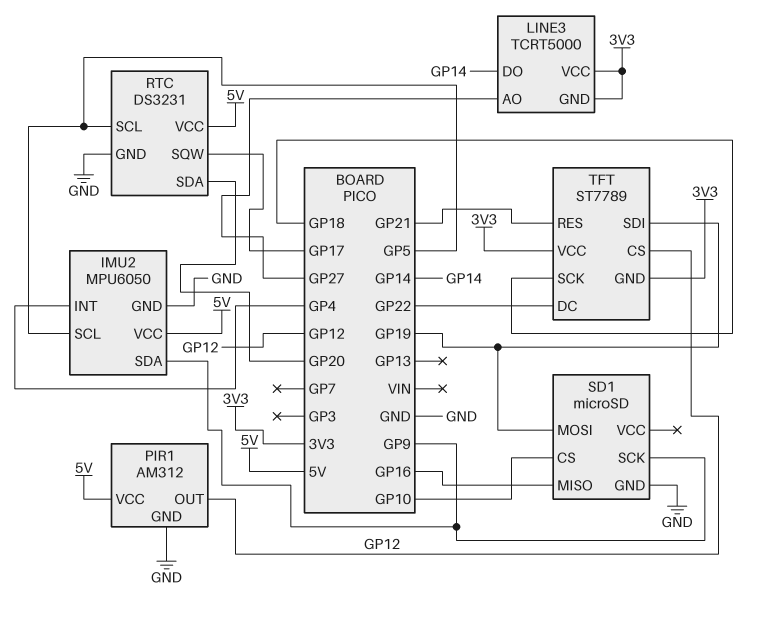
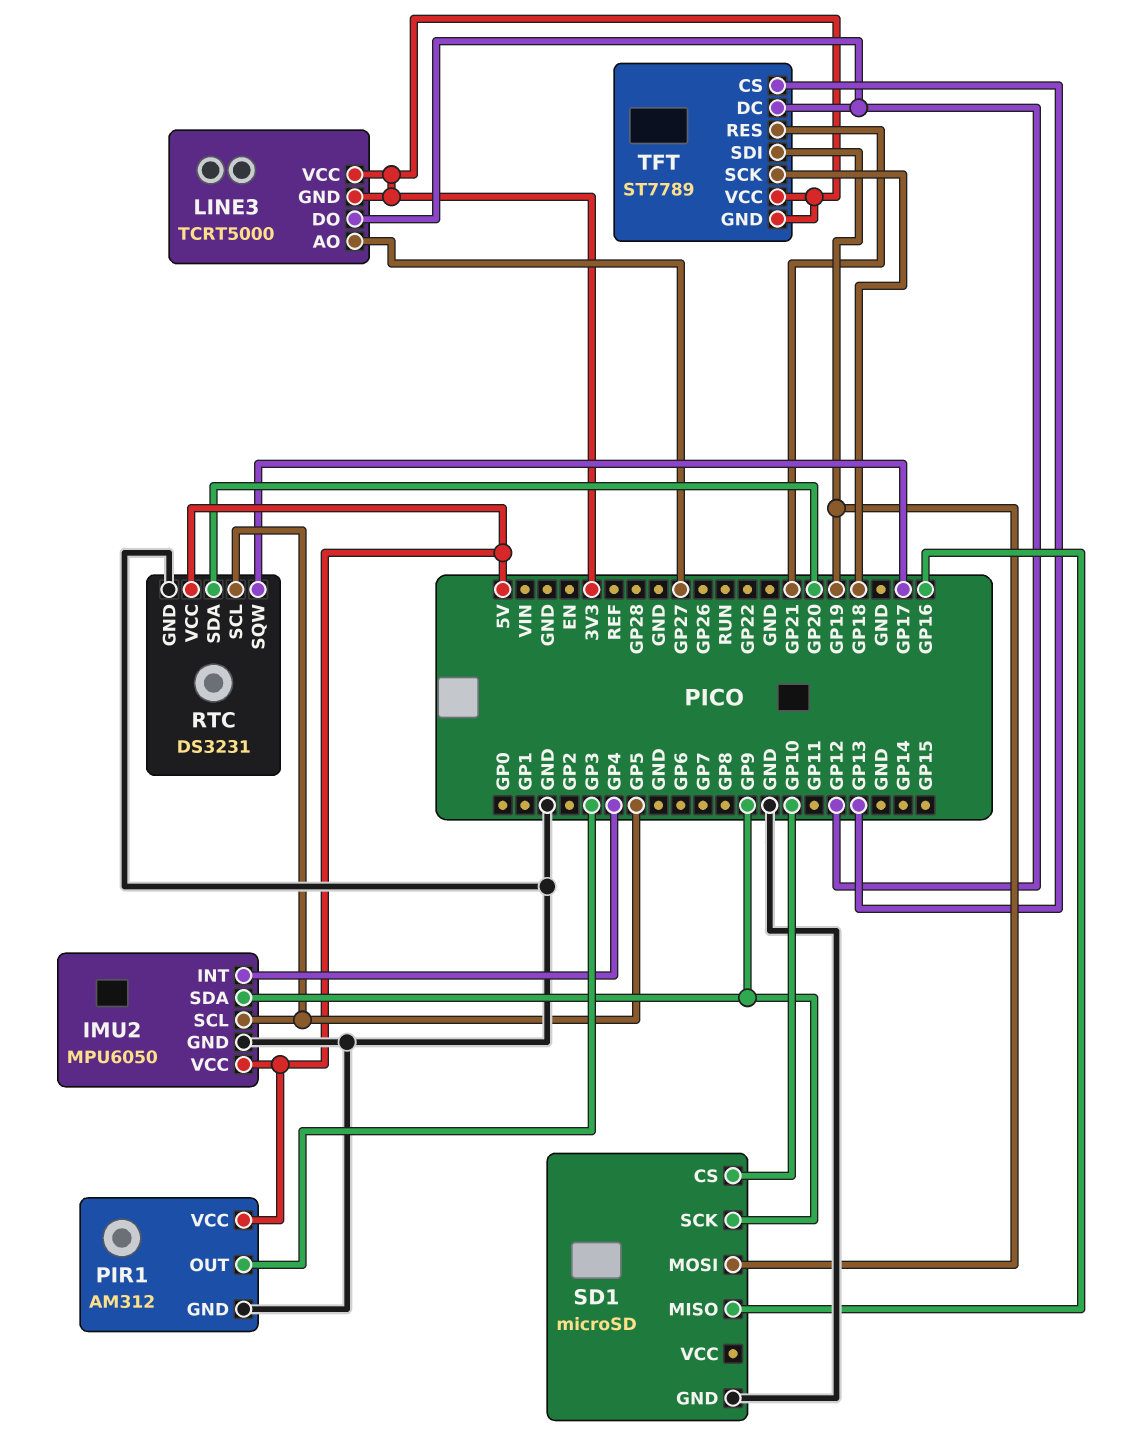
LINE3 pin DO: GP14 -> GP12
PIR1 pin OUT: GP12 -> GP3
TFT pin CS: GP12 -> GP13
TFT pin DC: GP22 -> GP12

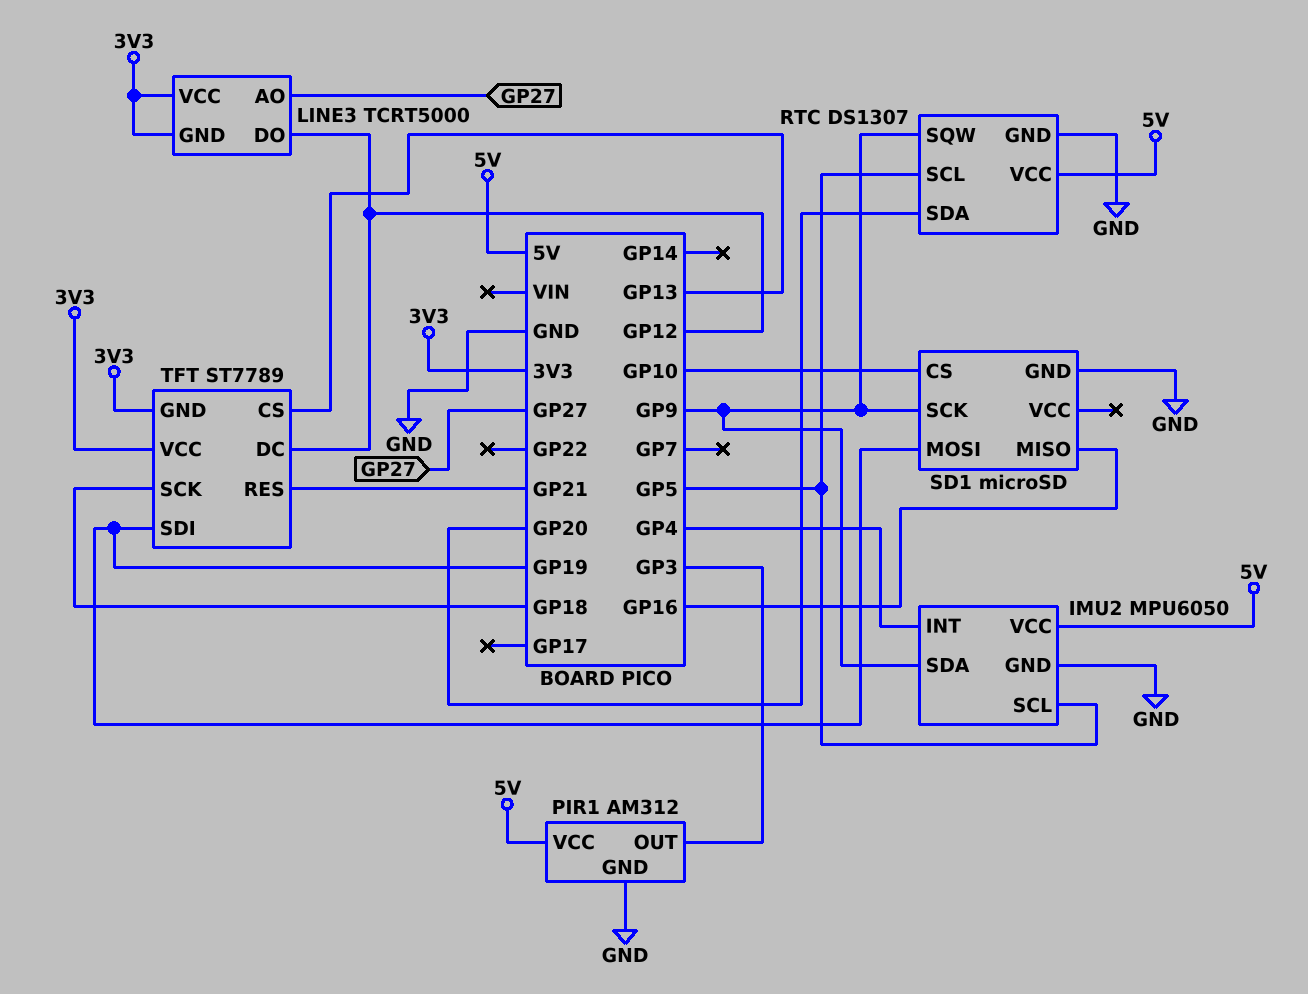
RTC: DS3231 -> DS1307
RTC pin SQW: GP17 -> GP9

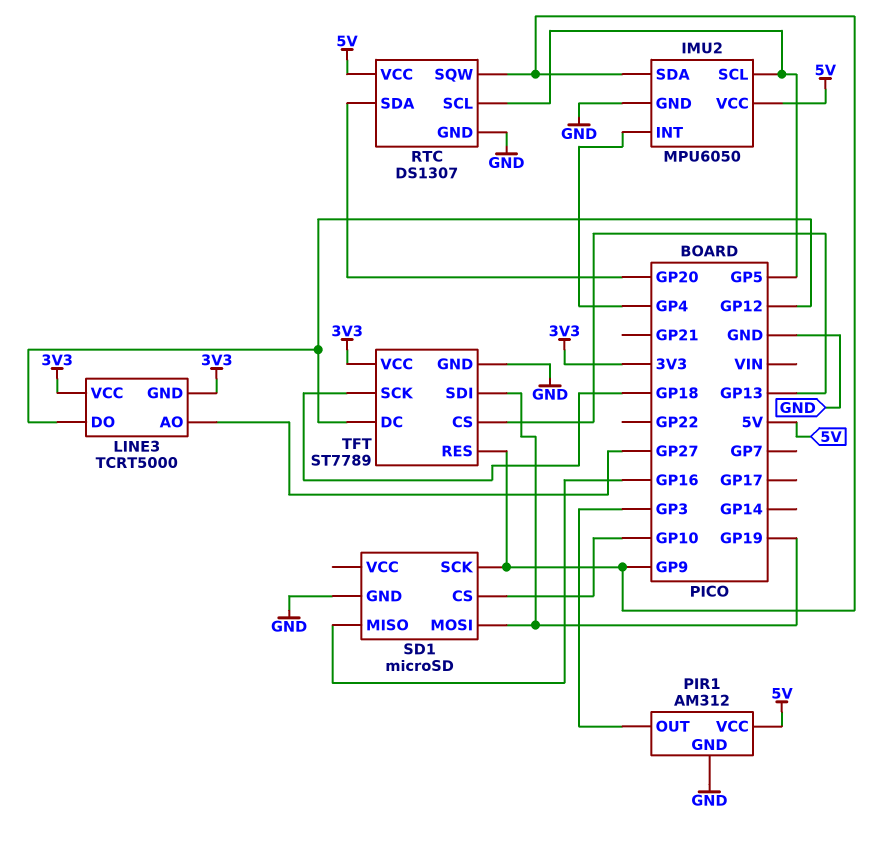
TFT pin GND: 3V3 -> GND
TFT pin RES: GP21 -> GP9

